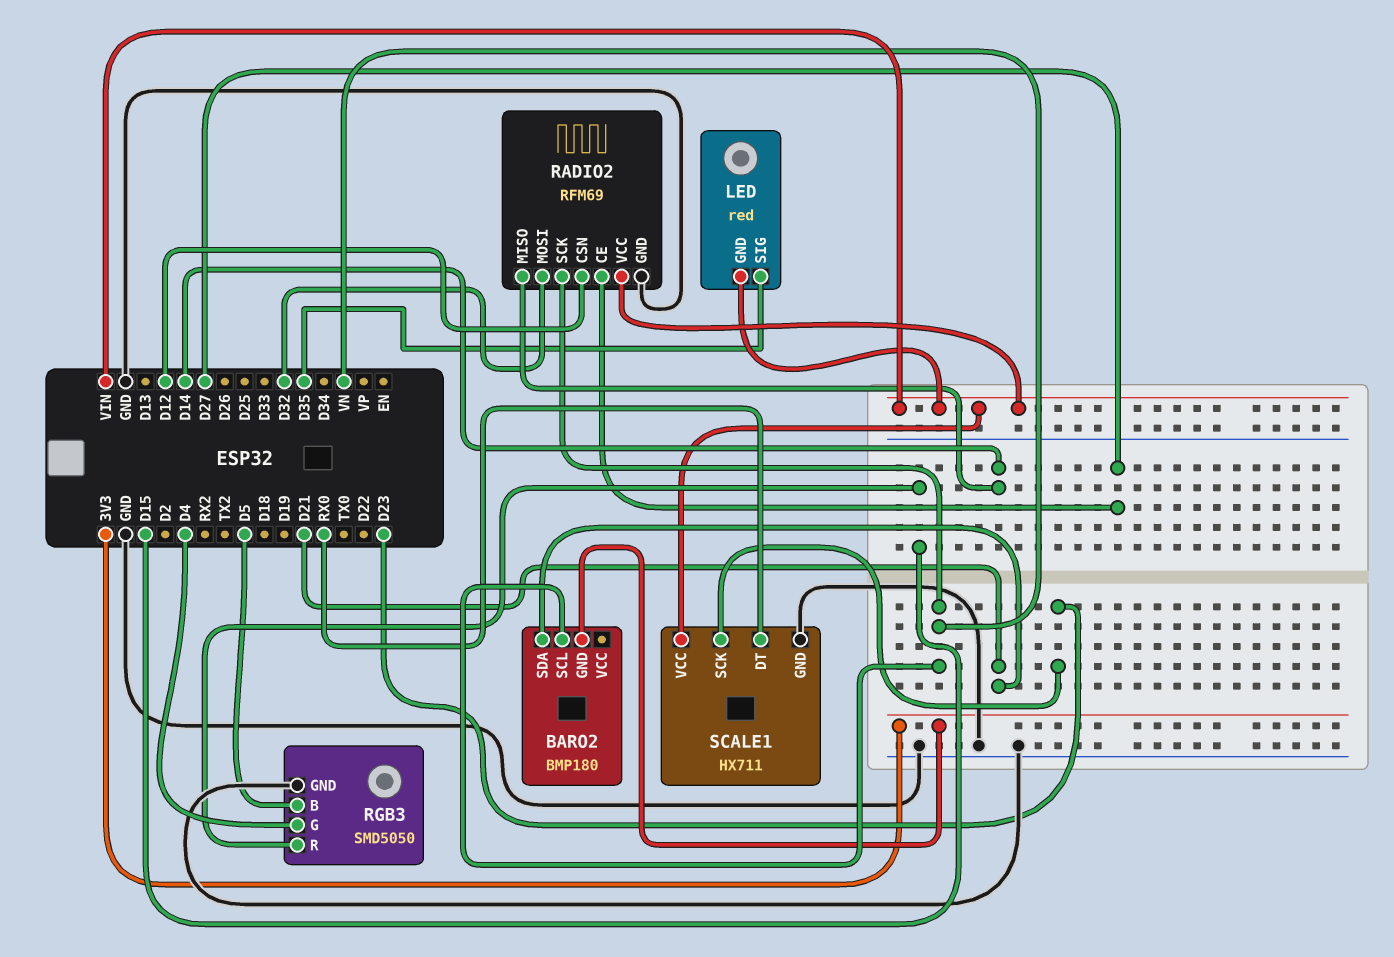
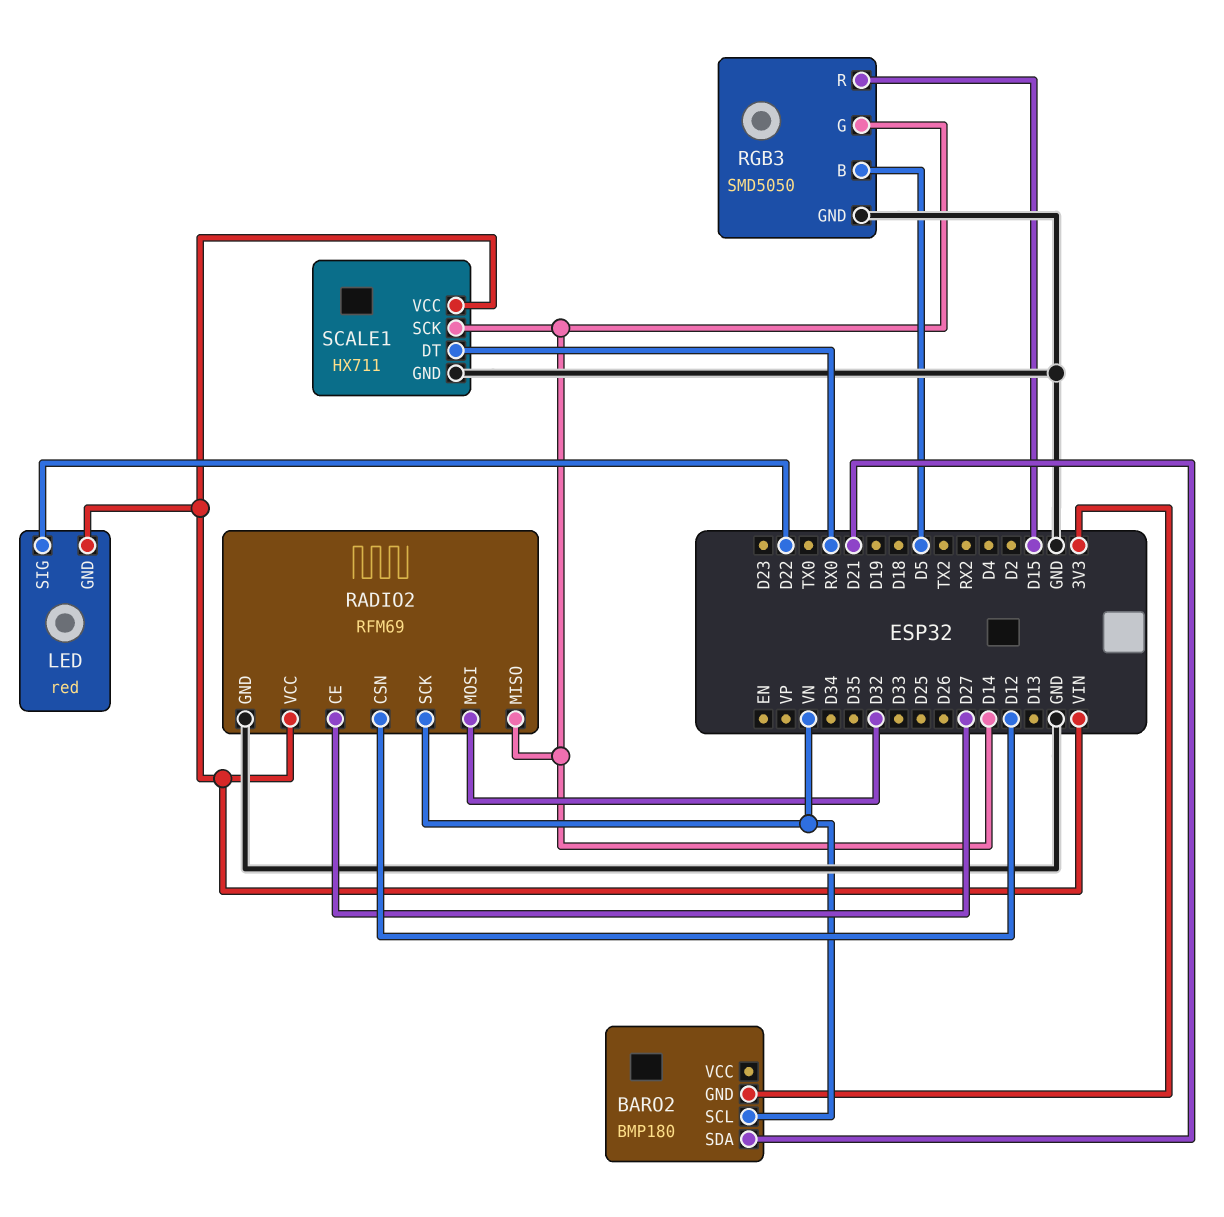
LED pin SIG: D35 -> D22
RGB3 pin G: D4 -> D14
SCALE1 pin SCK: D23 -> D14

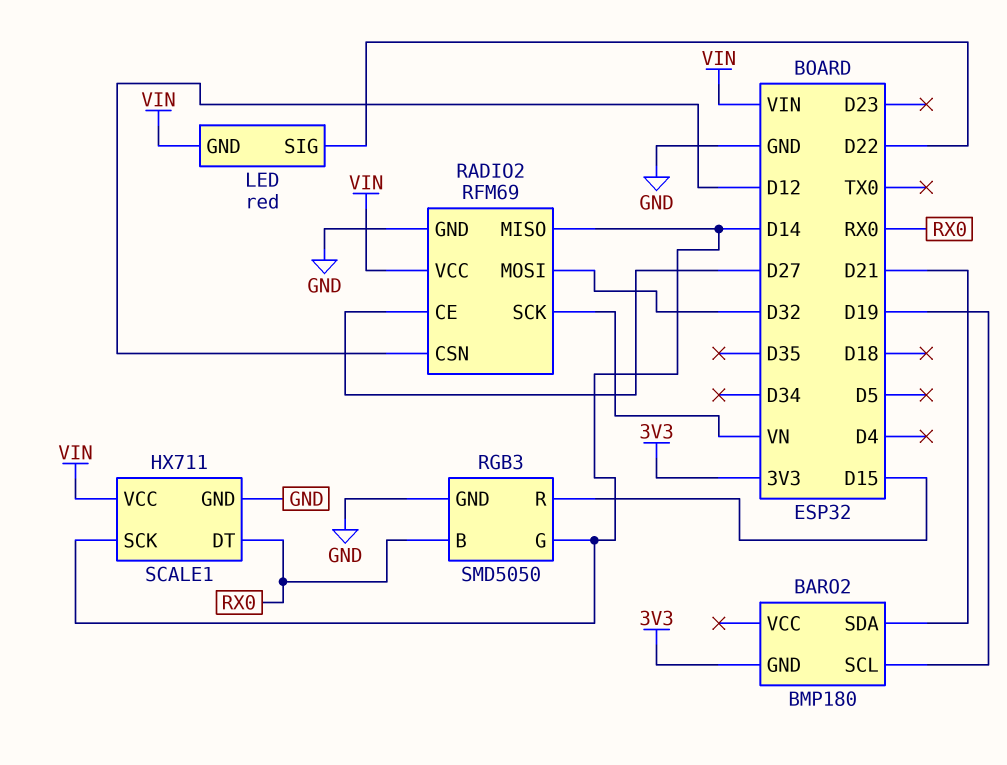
BARO2 pin SCL: VN -> D19
RGB3 pin B: D5 -> RX0

